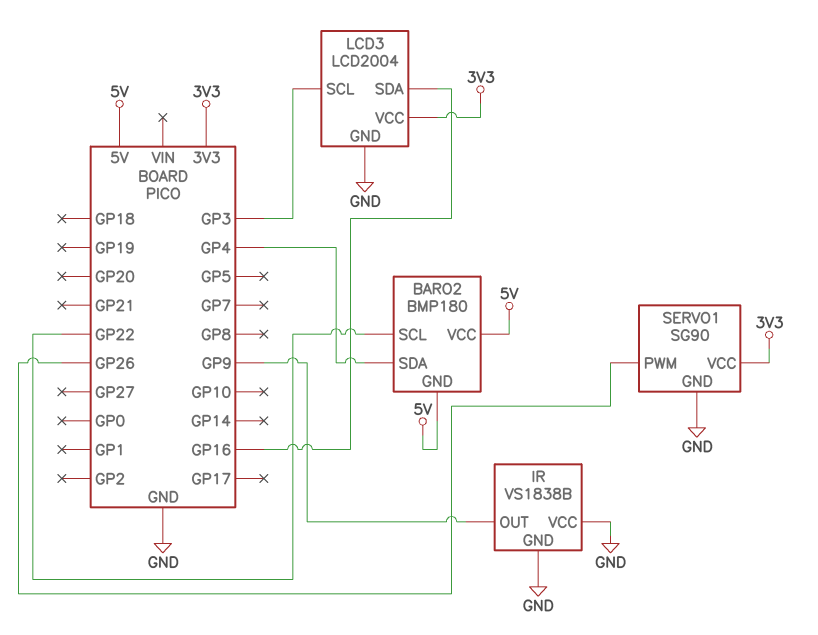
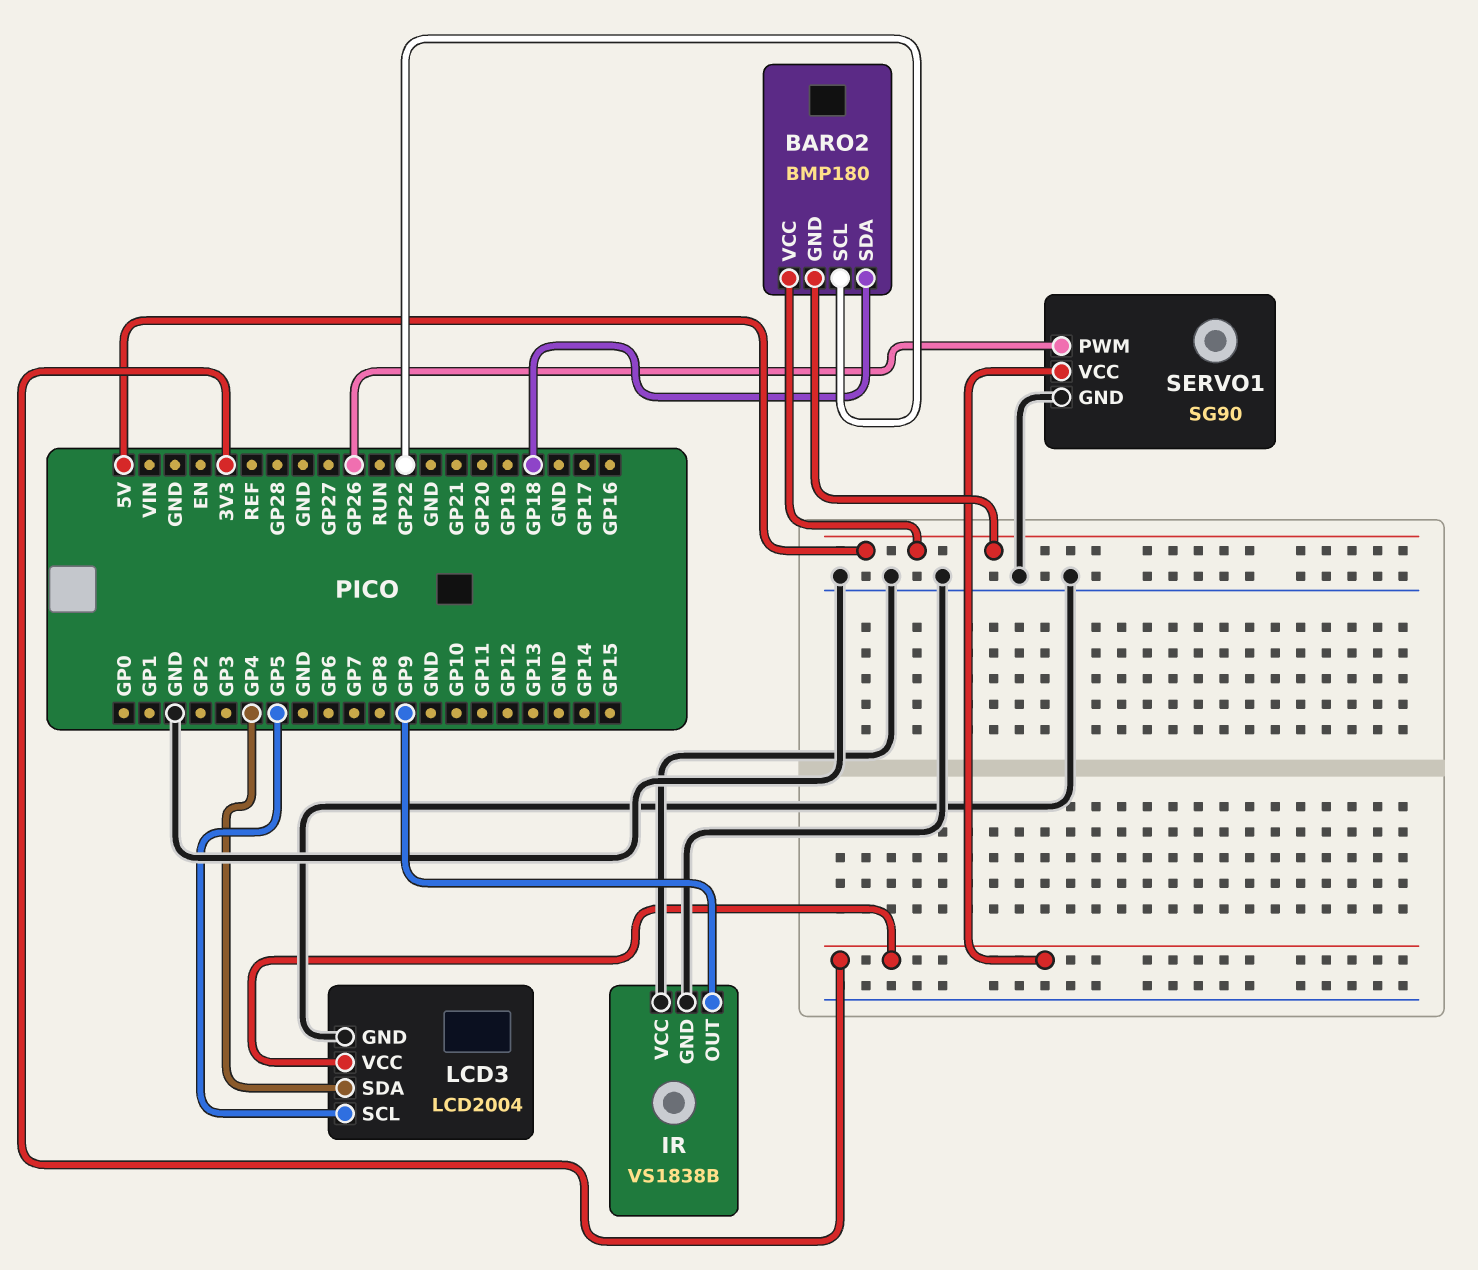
BARO2 pin SDA: GP4 -> GP18
LCD3 pin SCL: GP3 -> GP5
LCD3 pin SDA: GP16 -> GP4

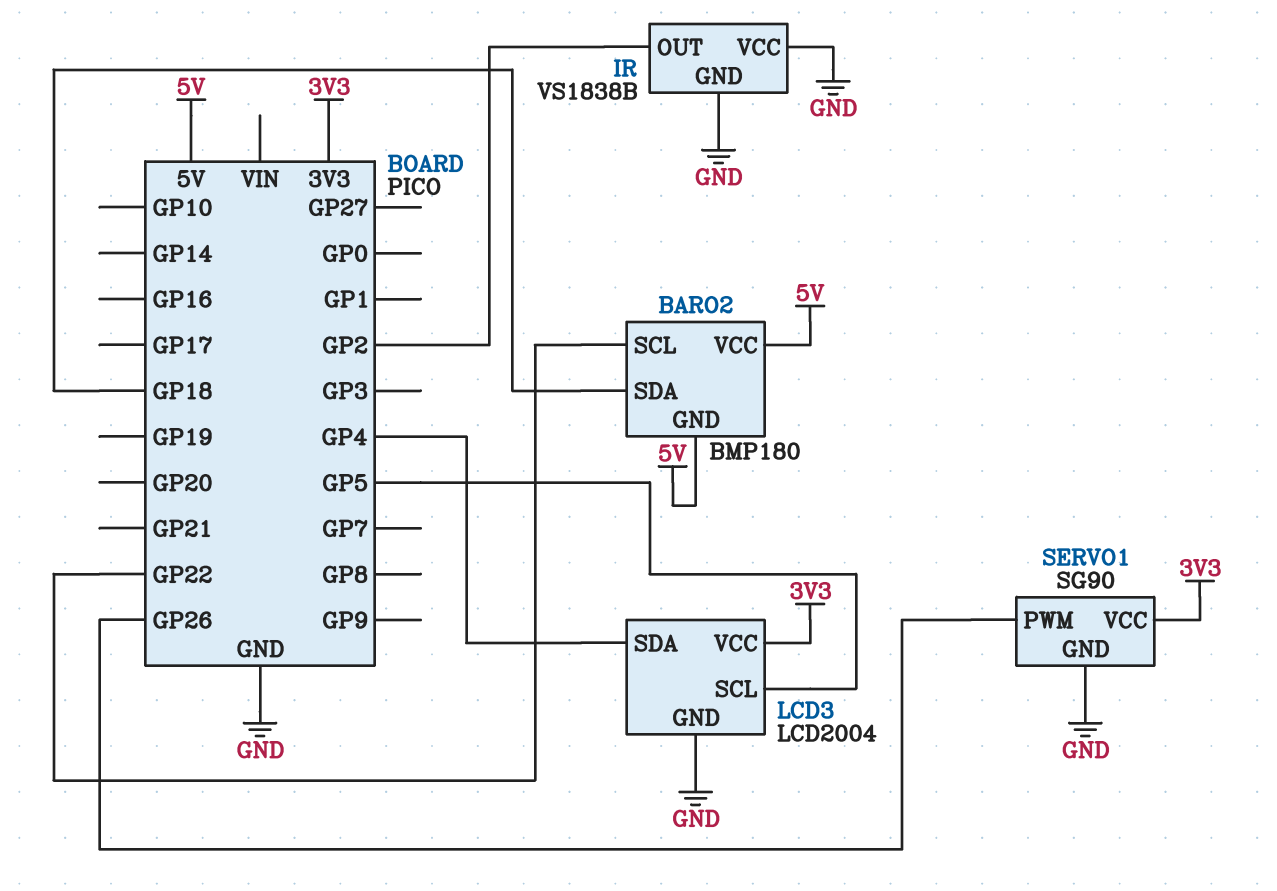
IR pin OUT: GP9 -> GP2

